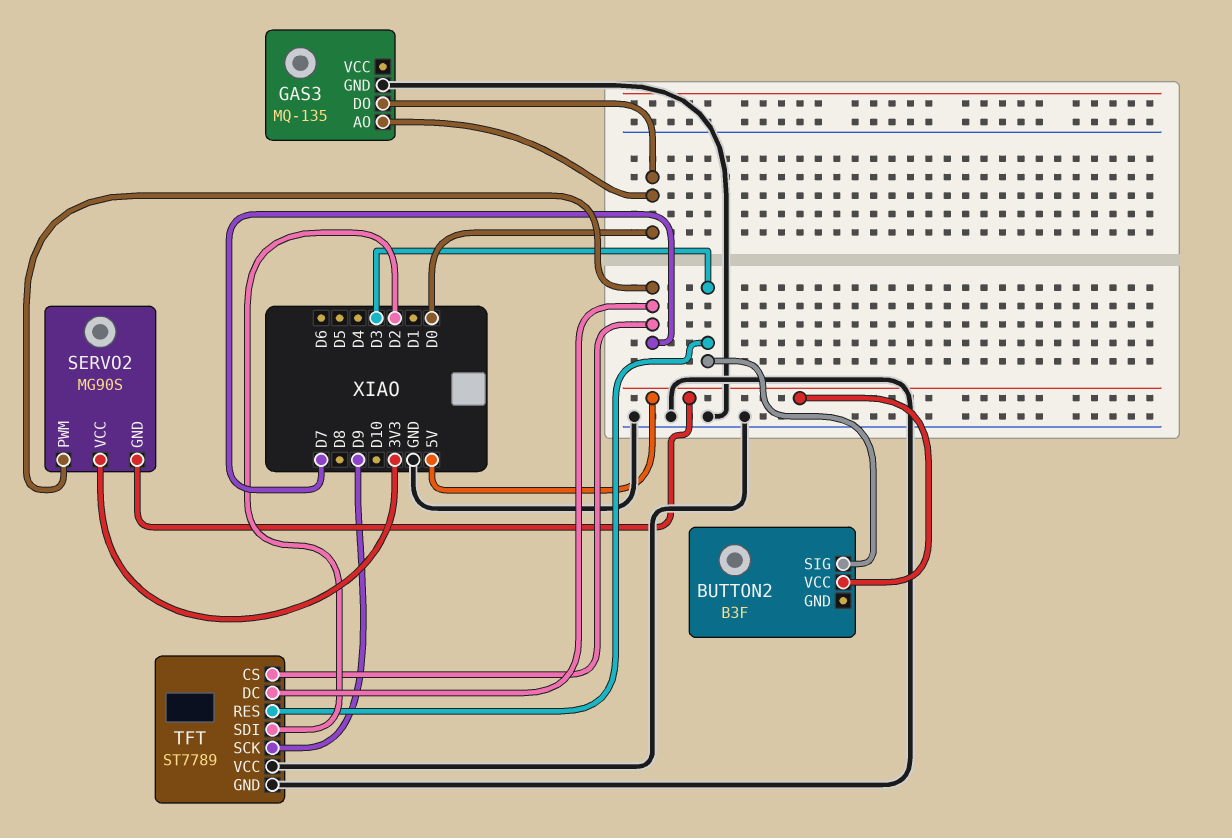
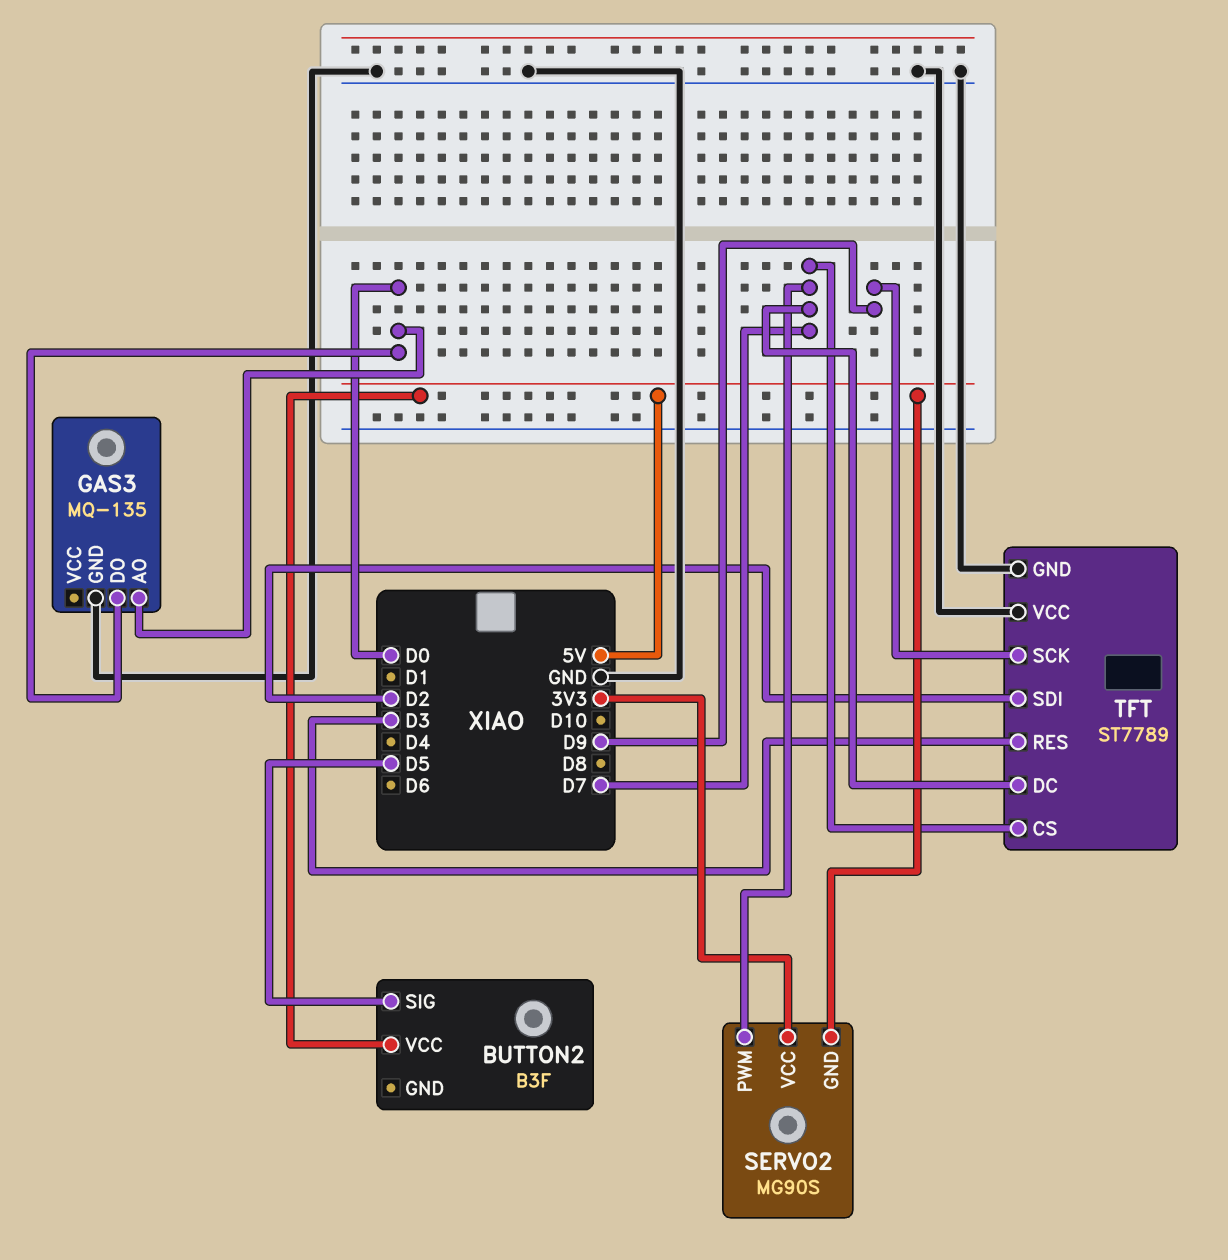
BUTTON2 pin SIG: D3 -> D5

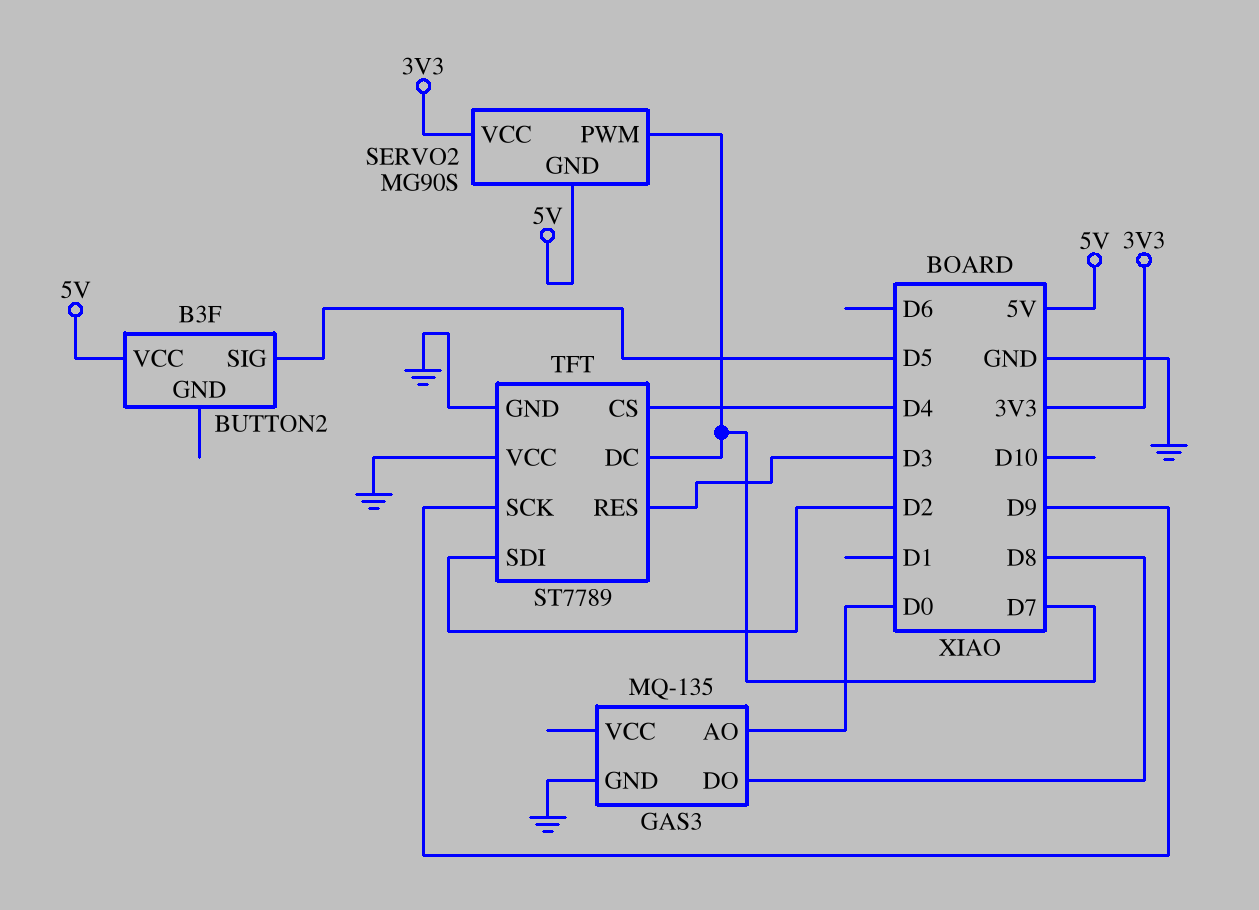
GAS3 pin DO: D0 -> D8
TFT pin CS: D7 -> D4

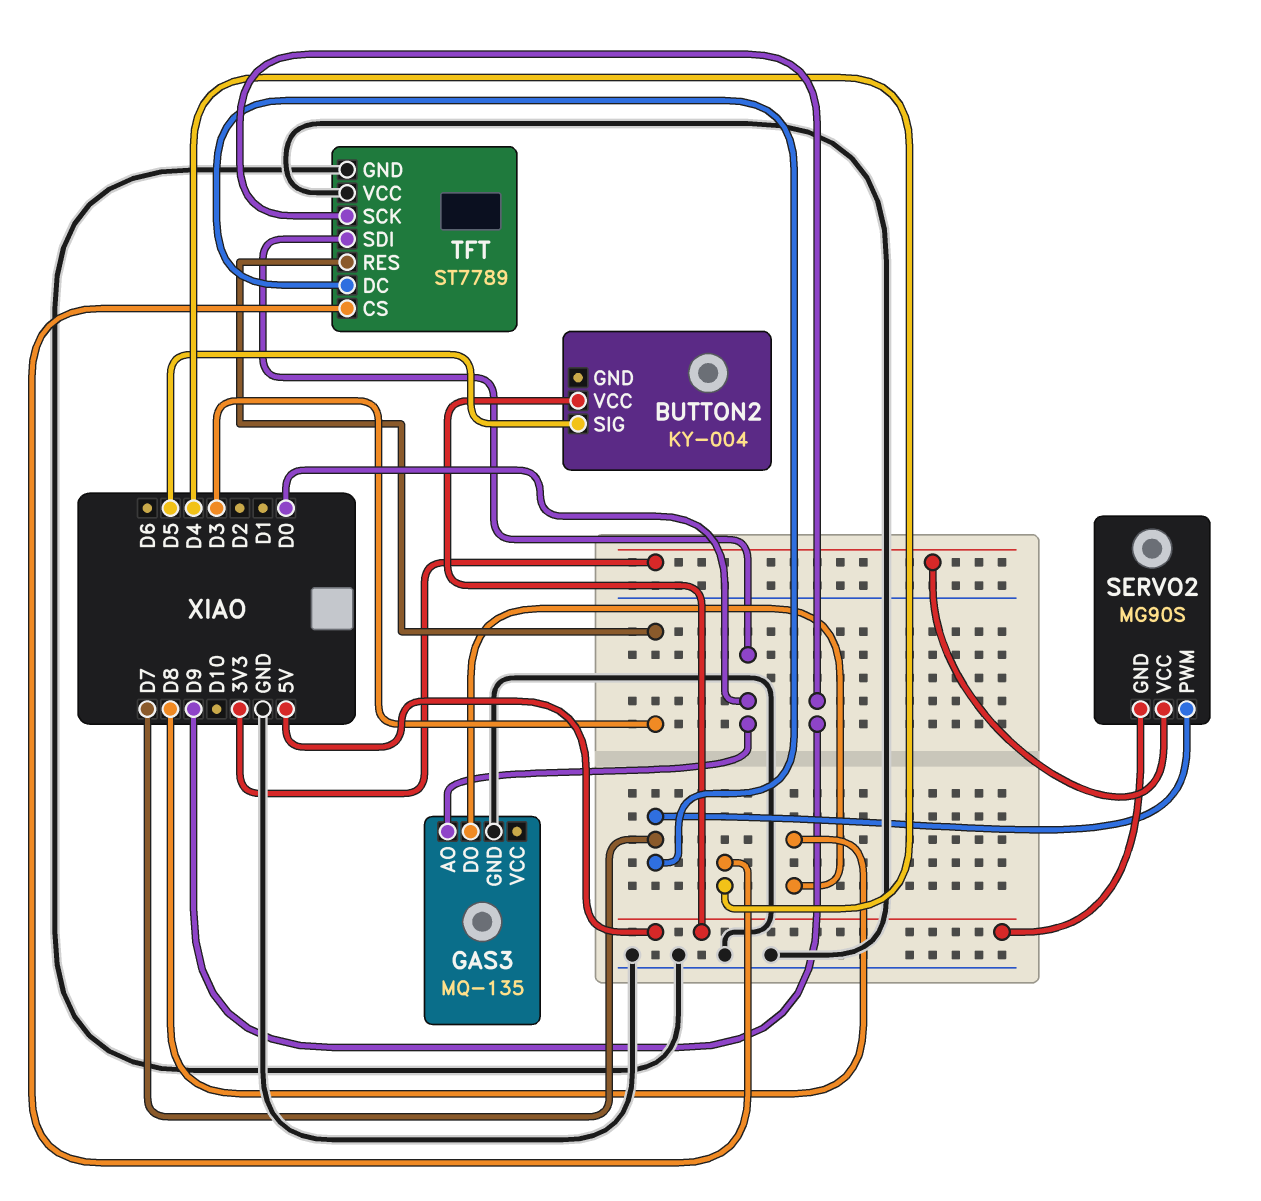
BUTTON2: B3F -> KY-004
TFT pin SDI: D2 -> D0

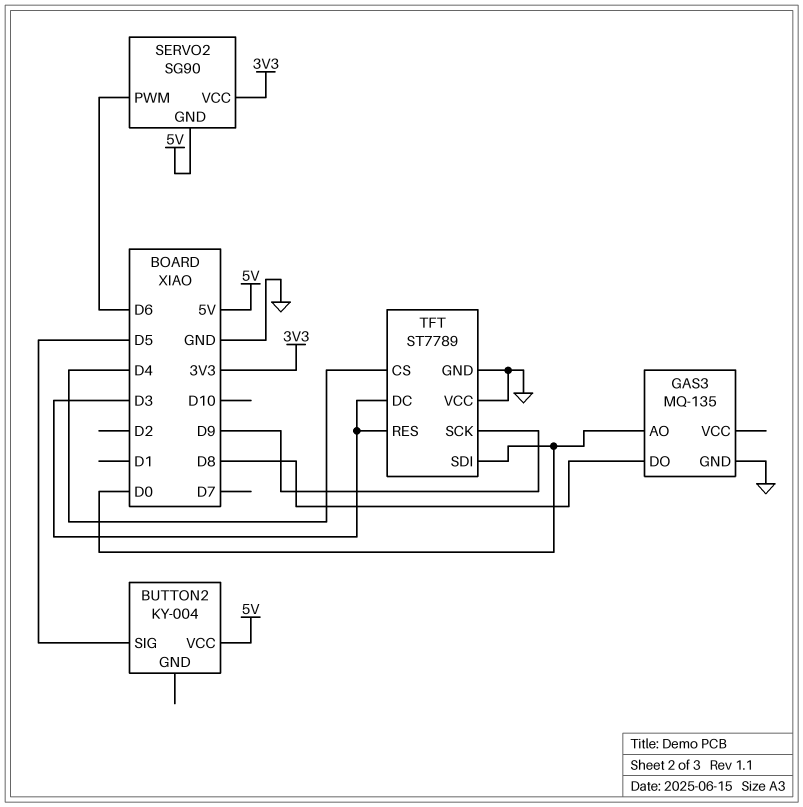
SERVO2: MG90S -> SG90
SERVO2 pin PWM: D7 -> D6
TFT pin DC: D7 -> D3

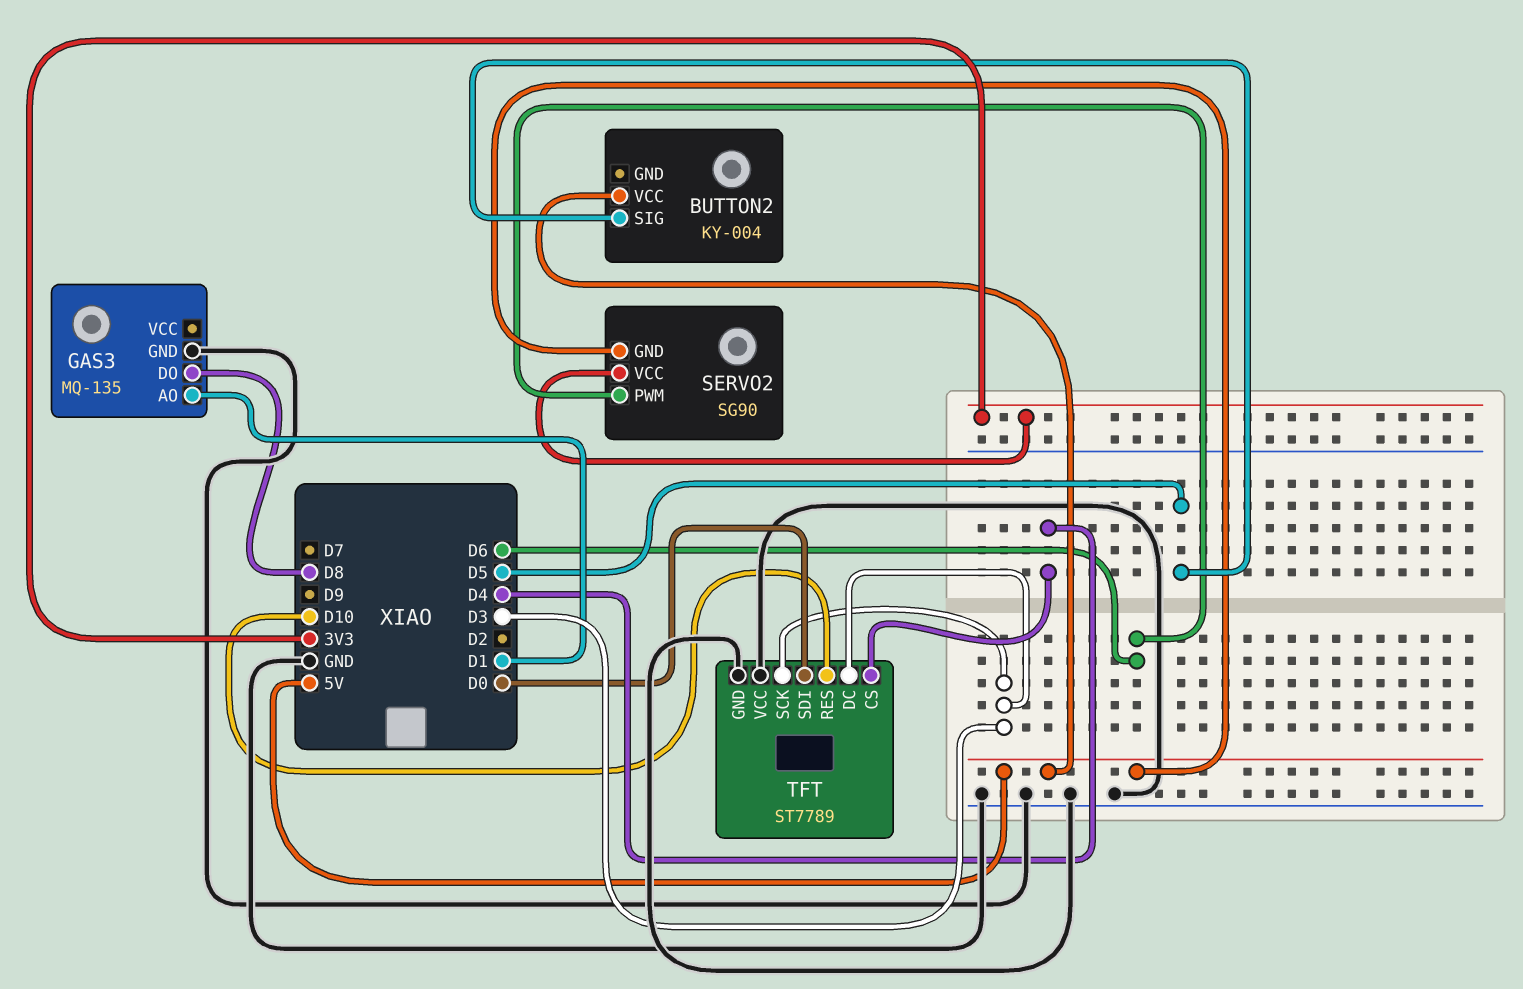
GAS3 pin AO: D0 -> D1
TFT pin RES: D3 -> D10
TFT pin SCK: D9 -> D3

